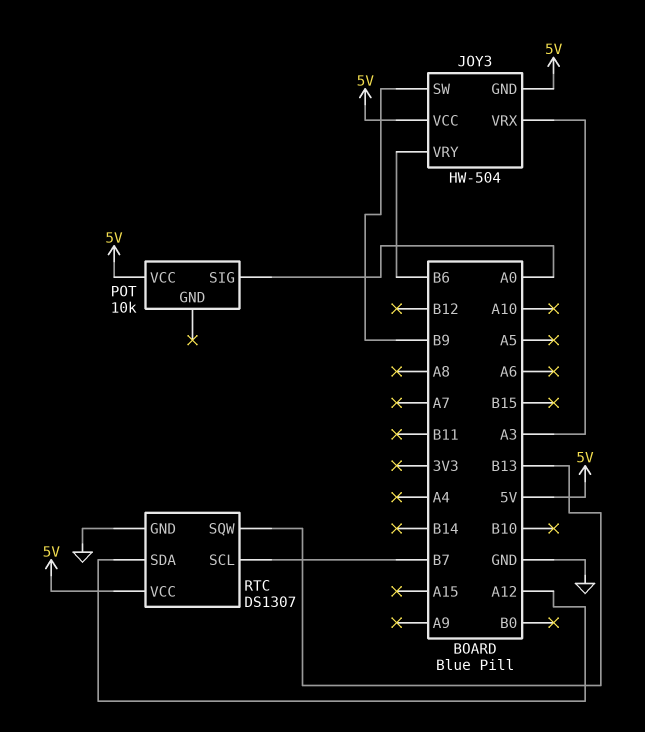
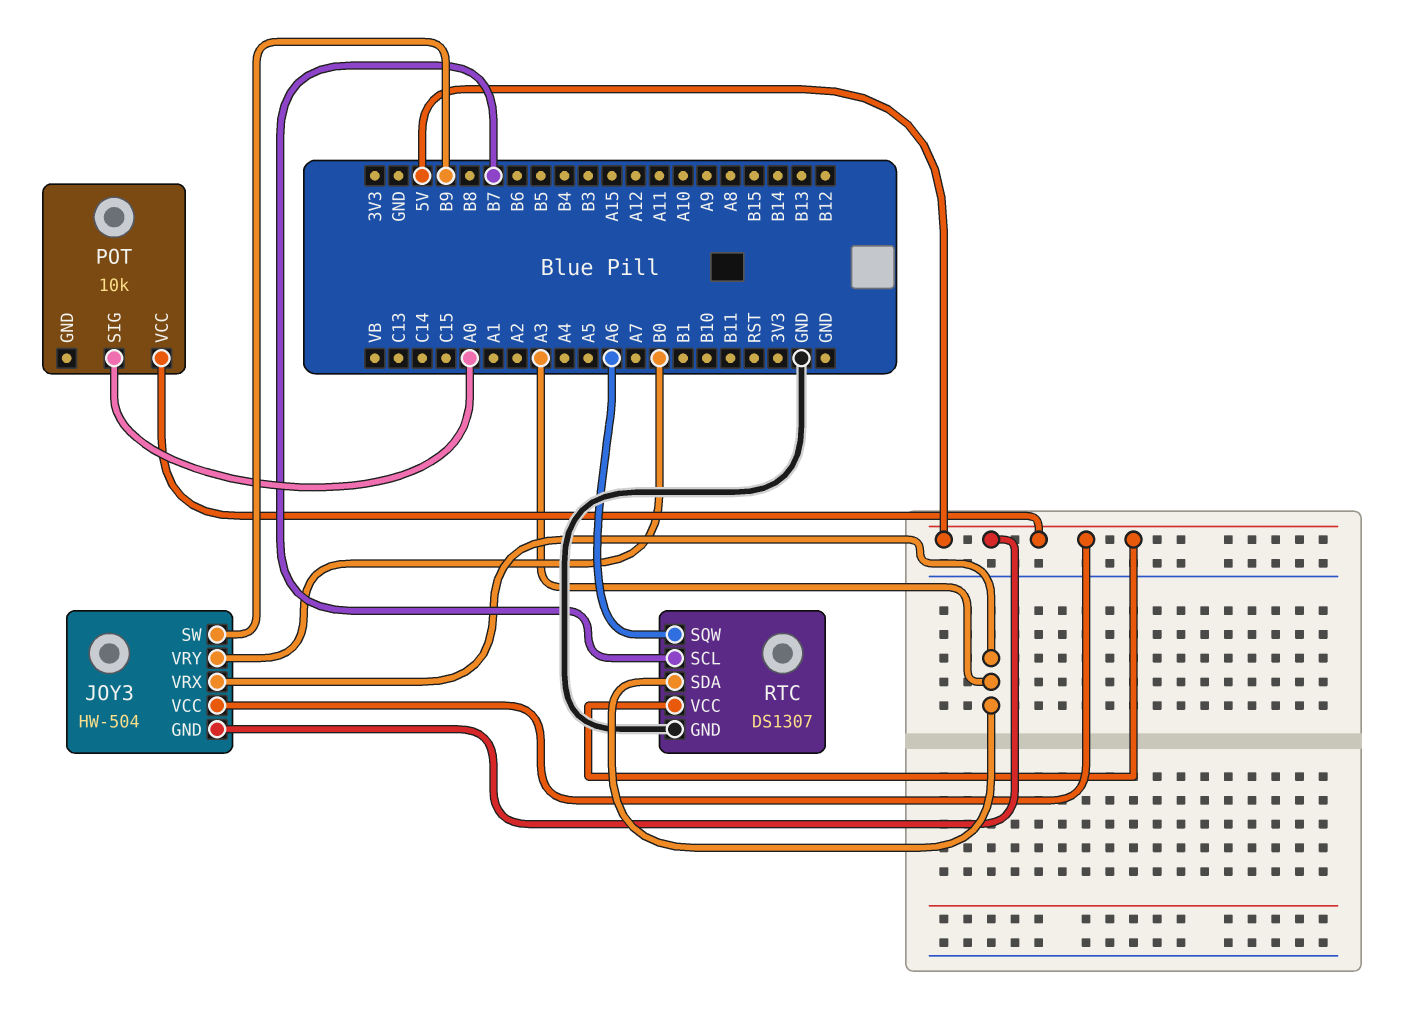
JOY3 pin VRY: B6 -> B0
RTC pin SDA: A12 -> A3
RTC pin SQW: B13 -> A6

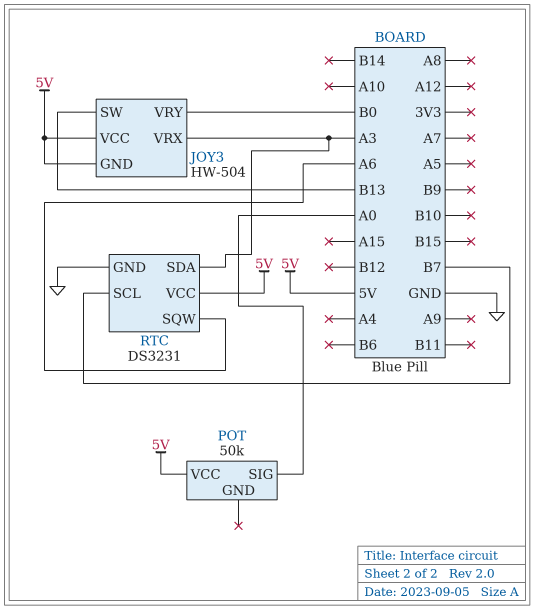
JOY3 pin SW: B9 -> B13
POT: 10k -> 50k
RTC: DS1307 -> DS3231

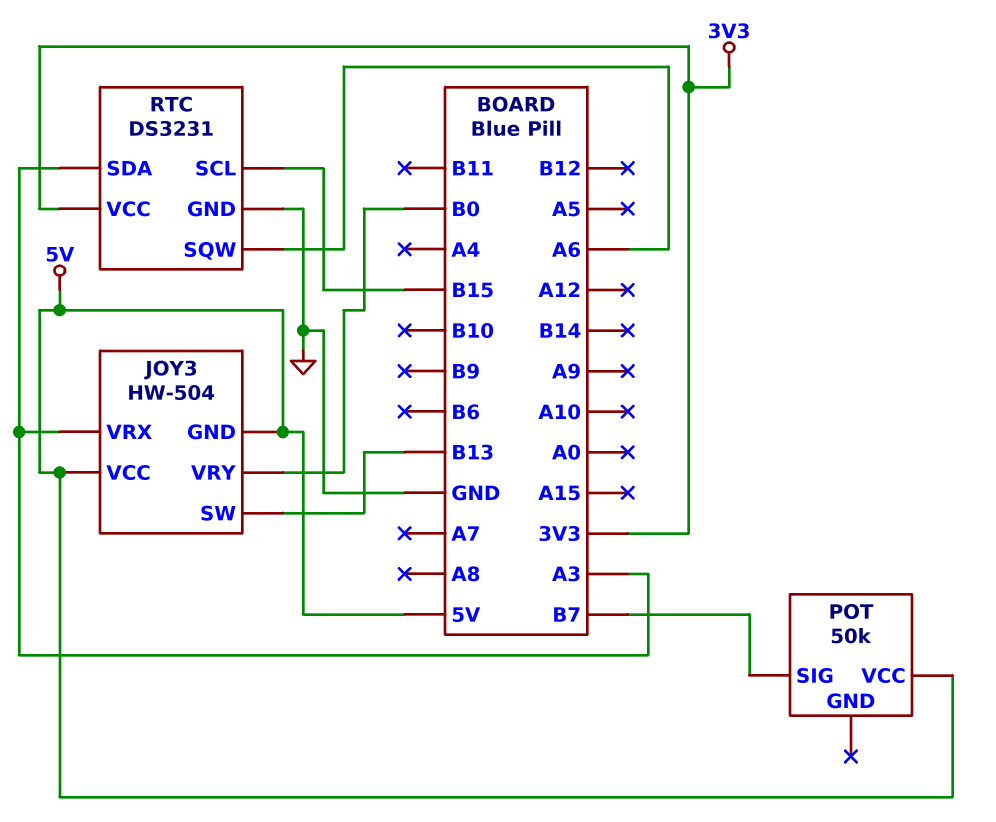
POT pin SIG: A0 -> B7
RTC pin SCL: B7 -> B15
RTC pin VCC: 5V -> 3V3

